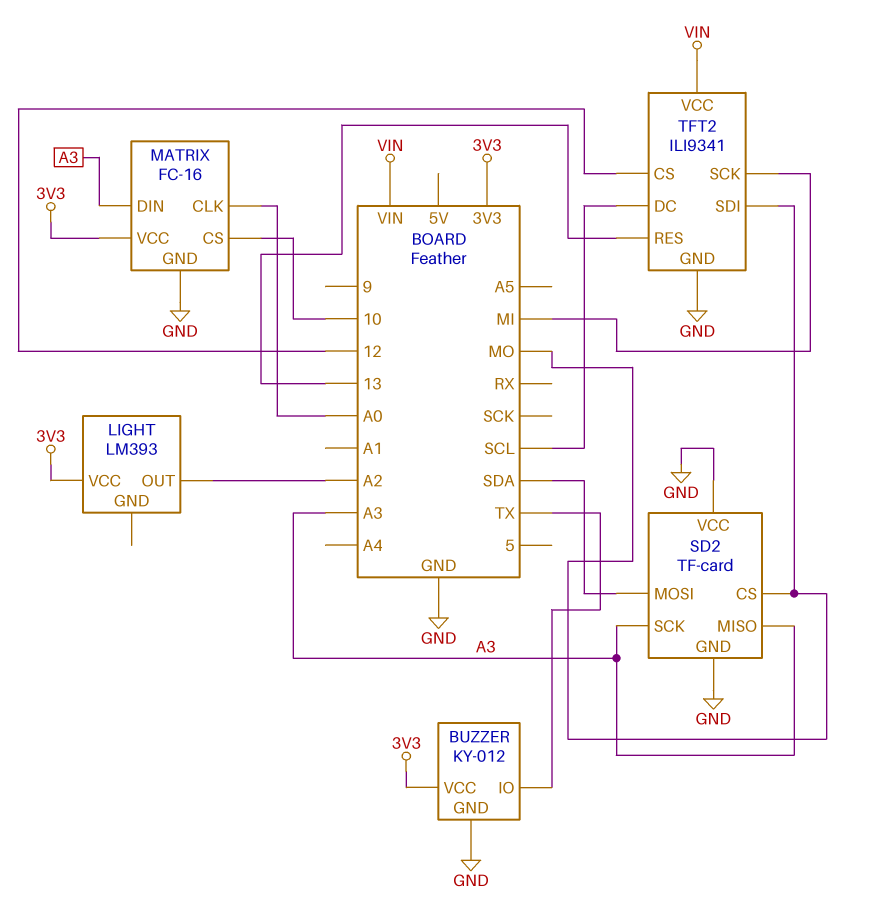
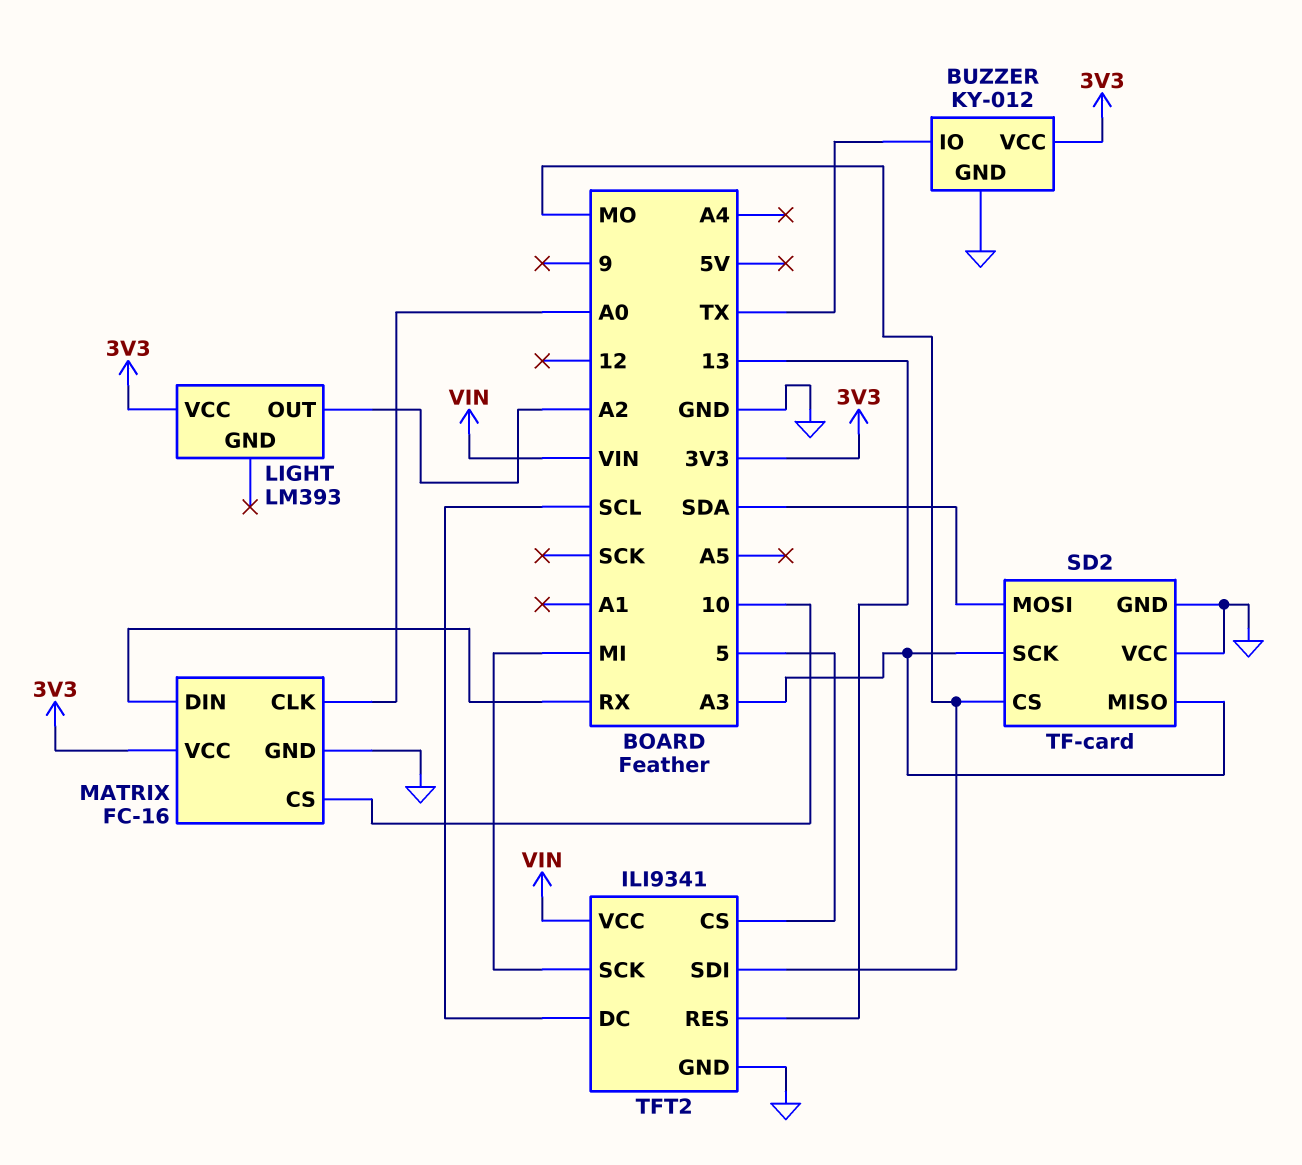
MATRIX pin DIN: A3 -> RX
TFT2 pin CS: 12 -> 5

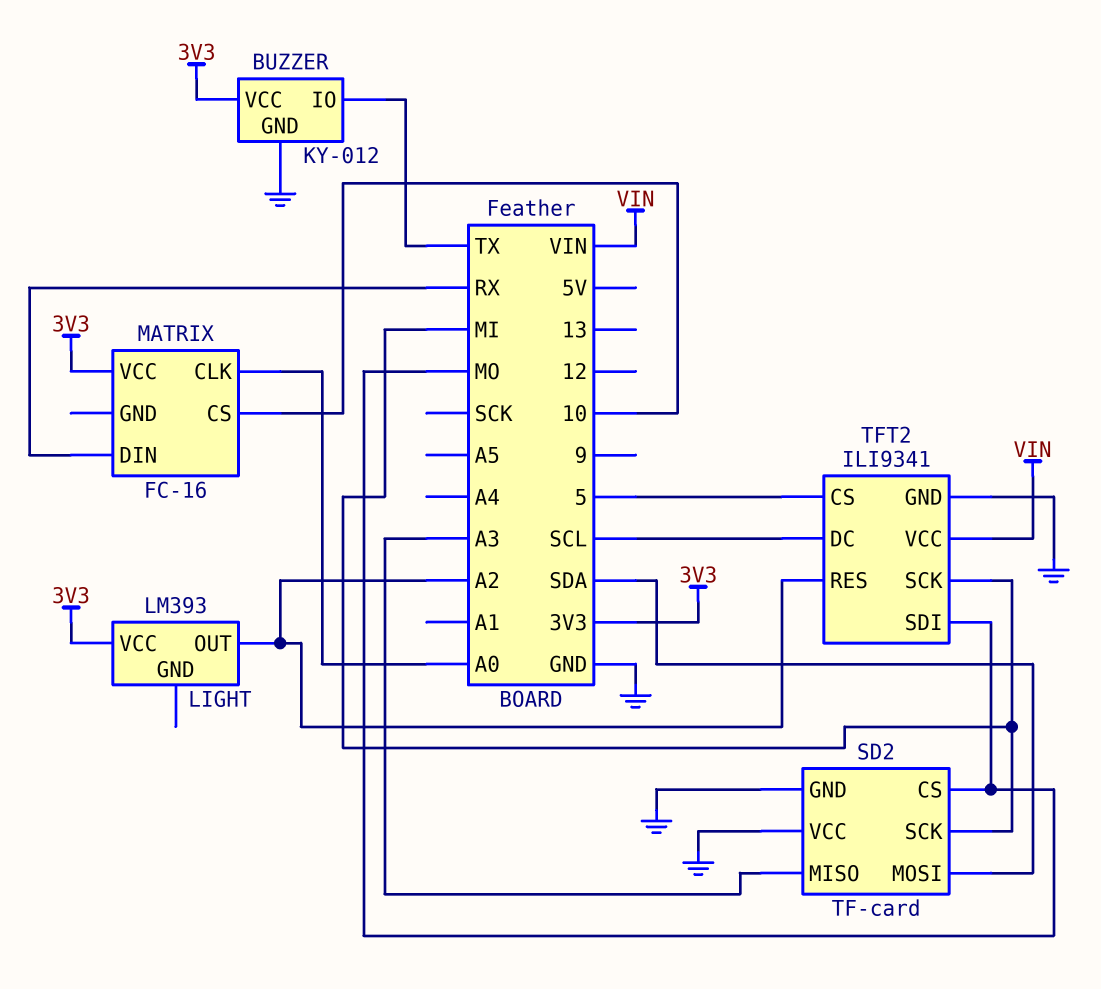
MATRIX pin GND: GND -> none
SD2 pin SCK: A3 -> MI
TFT2 pin RES: 13 -> A2

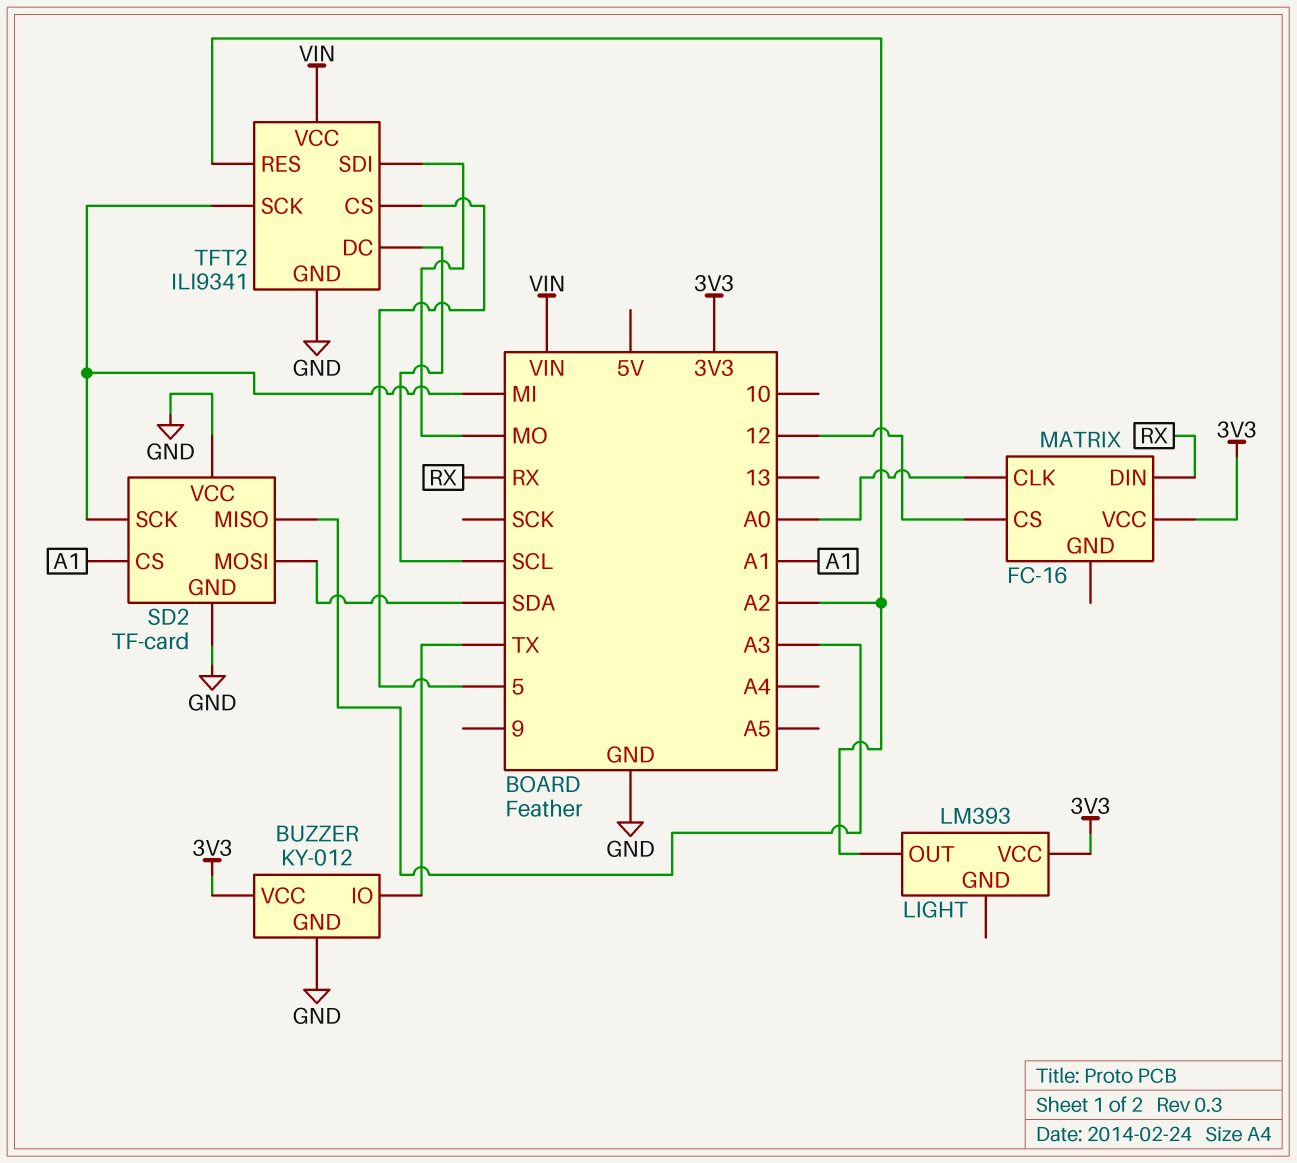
MATRIX pin CS: 10 -> 12
SD2 pin CS: MO -> A1

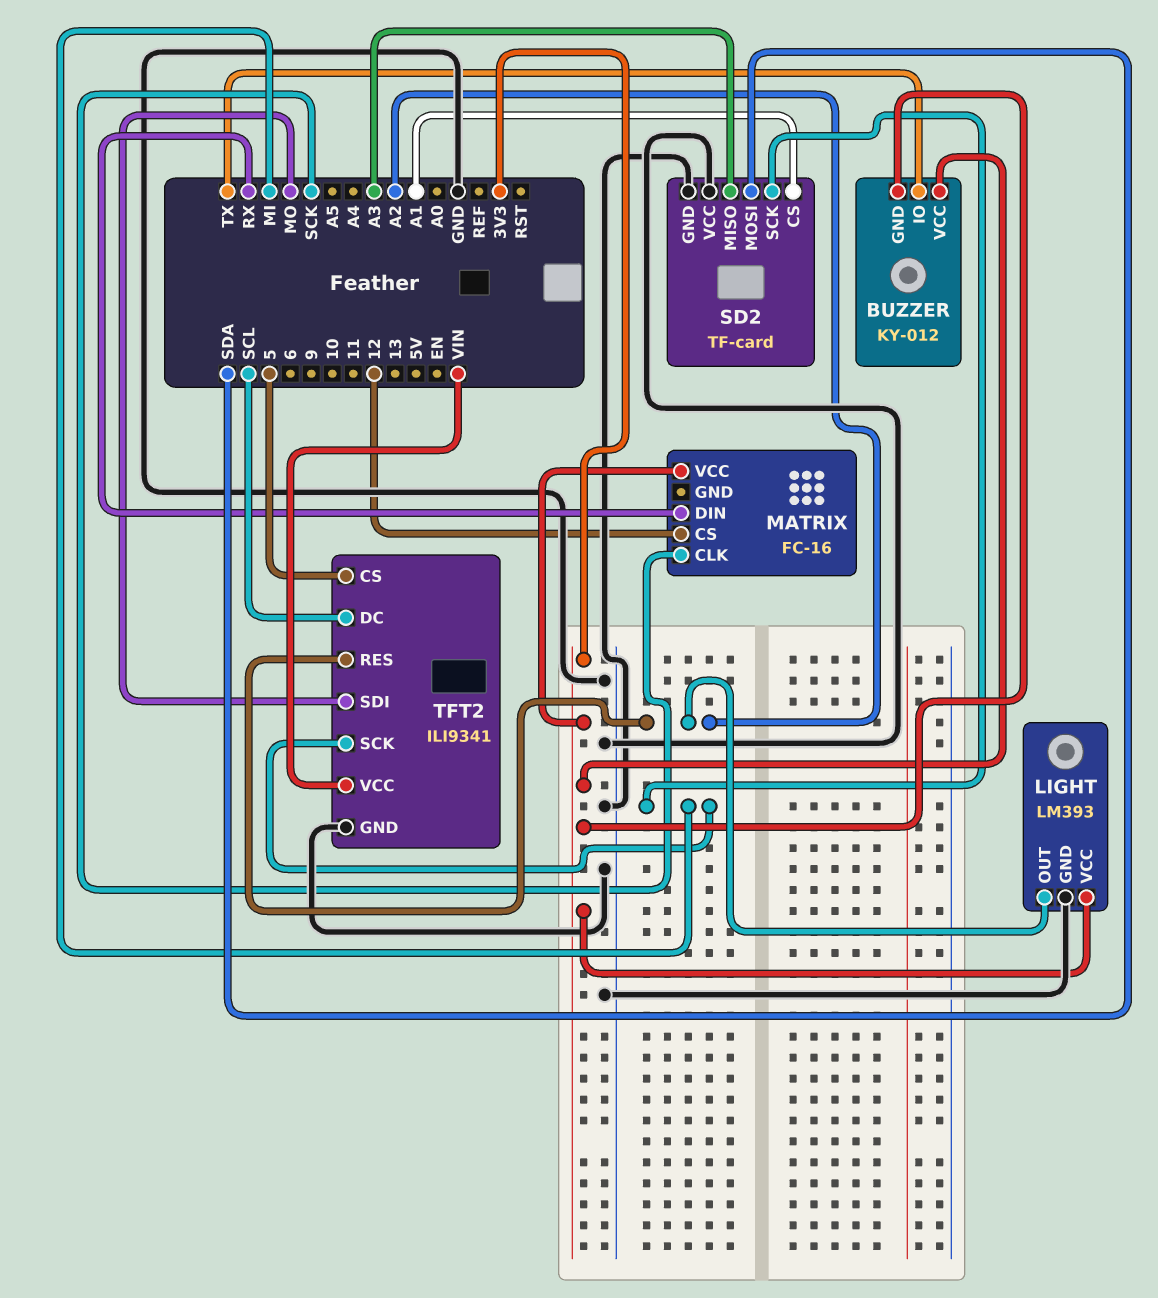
BUZZER pin GND: GND -> 3V3
LIGHT pin GND: none -> GND
MATRIX pin CLK: A0 -> SCK

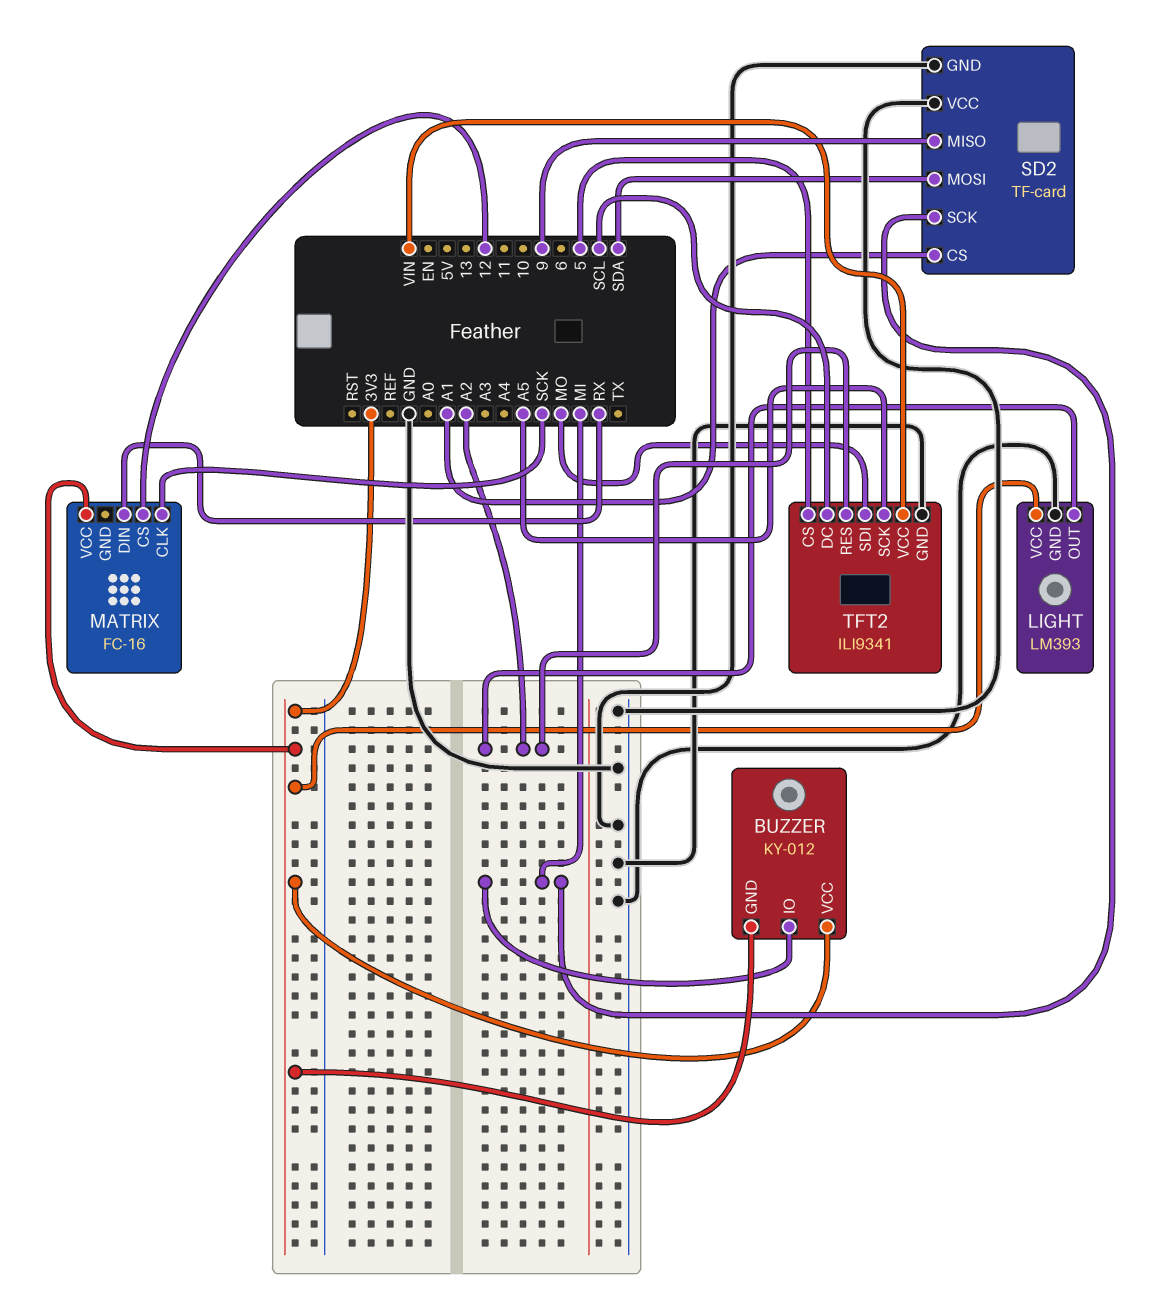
BUZZER pin IO: TX -> MI
SD2 pin MISO: A3 -> 9
TFT2 pin SCK: MI -> A5

